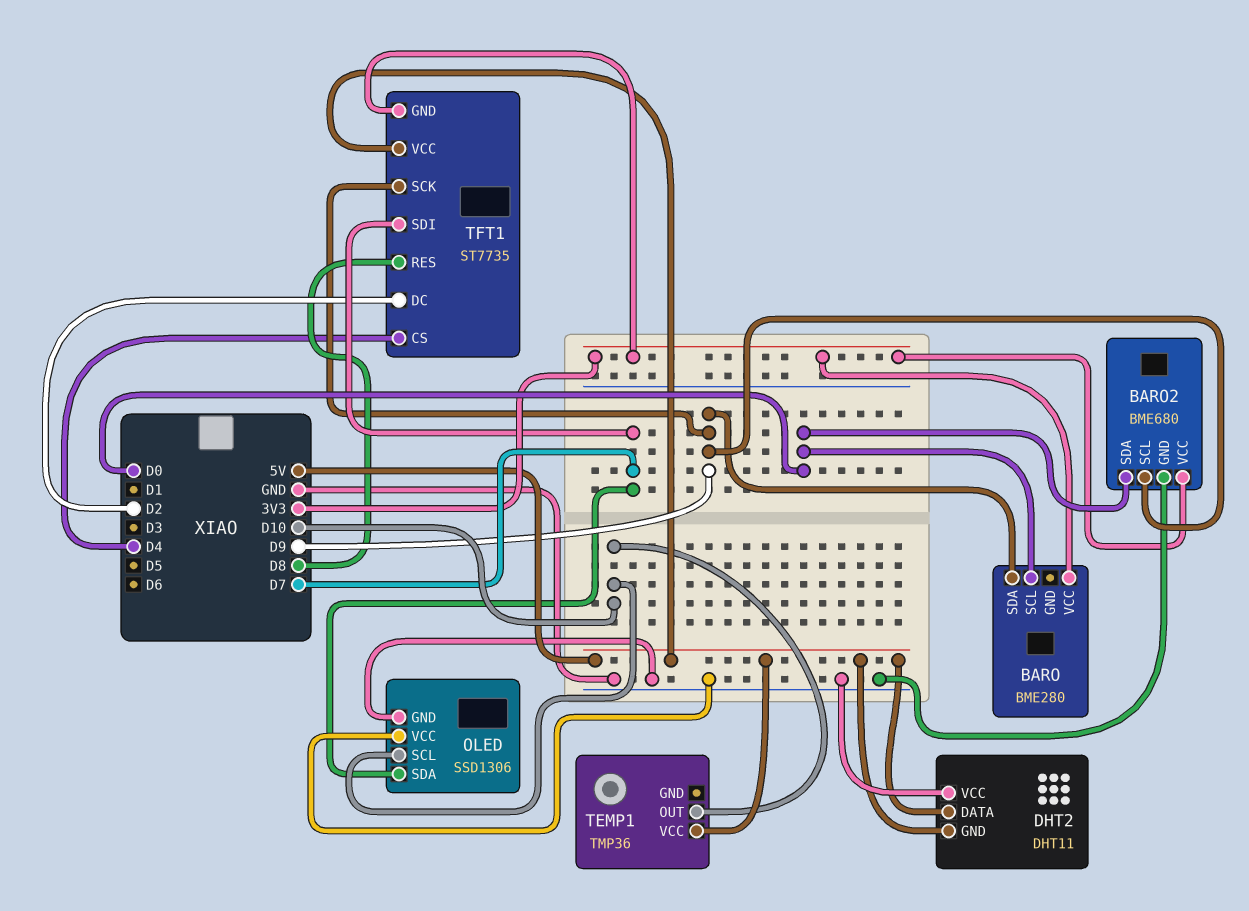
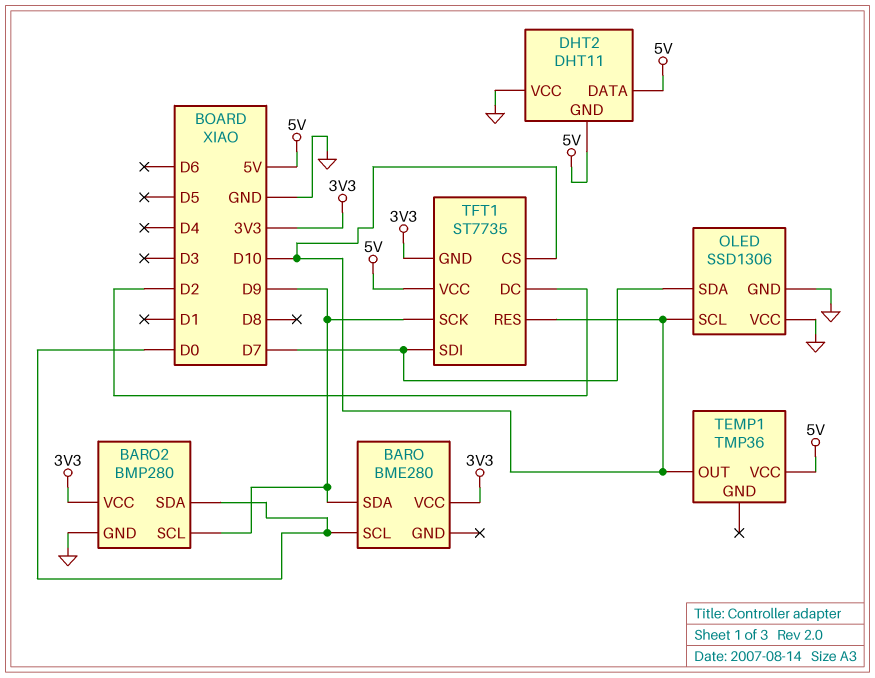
BARO2: BME680 -> BMP280
TFT1 pin CS: D4 -> D10
TFT1 pin RES: D8 -> D10

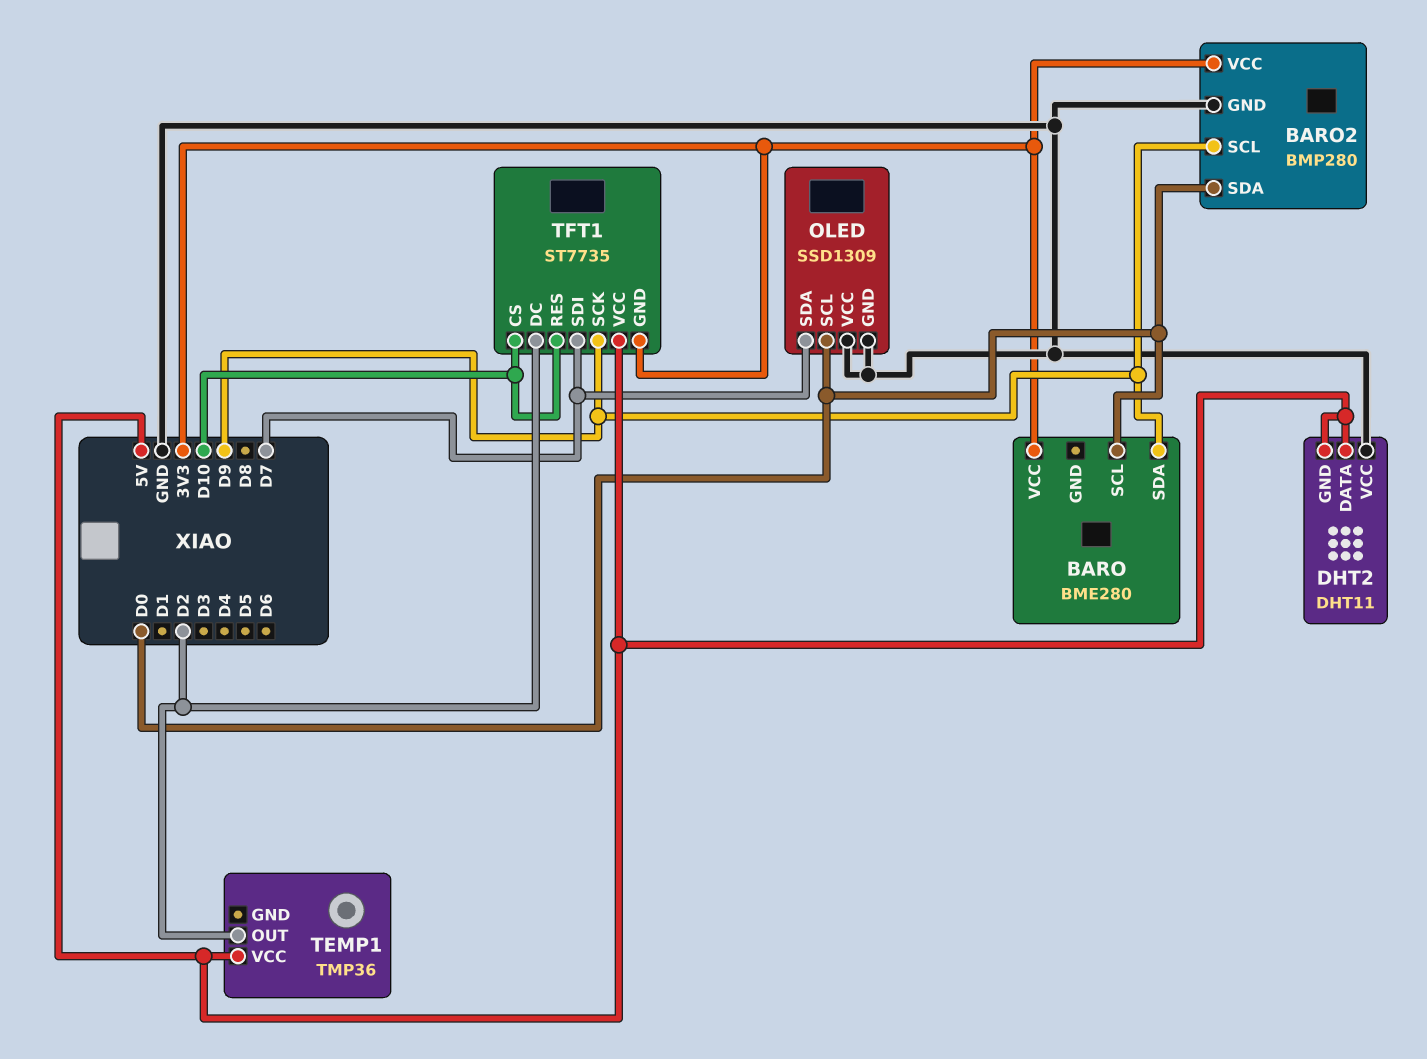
OLED: SSD1306 -> SSD1309
OLED pin SCL: D10 -> D0
TEMP1 pin OUT: D10 -> D2

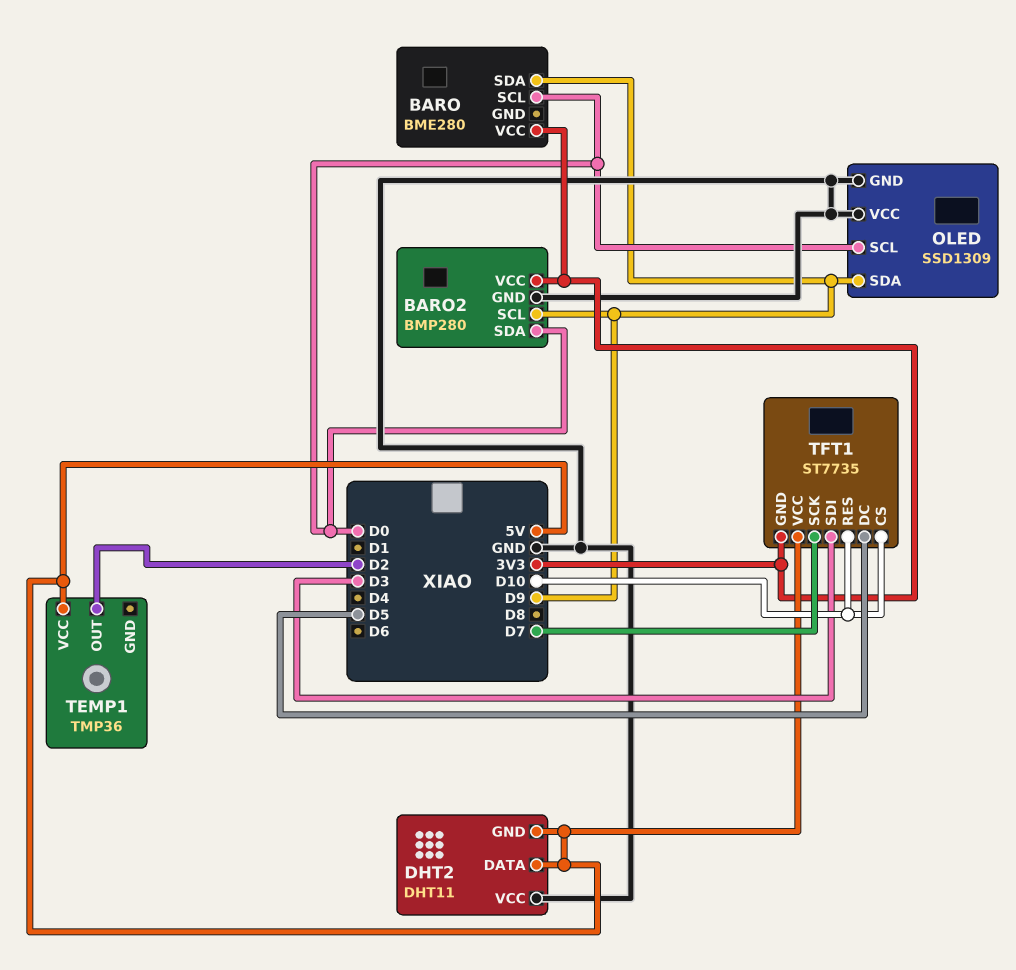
OLED pin SDA: D7 -> D9
TFT1 pin DC: D2 -> D5
TFT1 pin SCK: D9 -> D7
TFT1 pin SDI: D7 -> D3

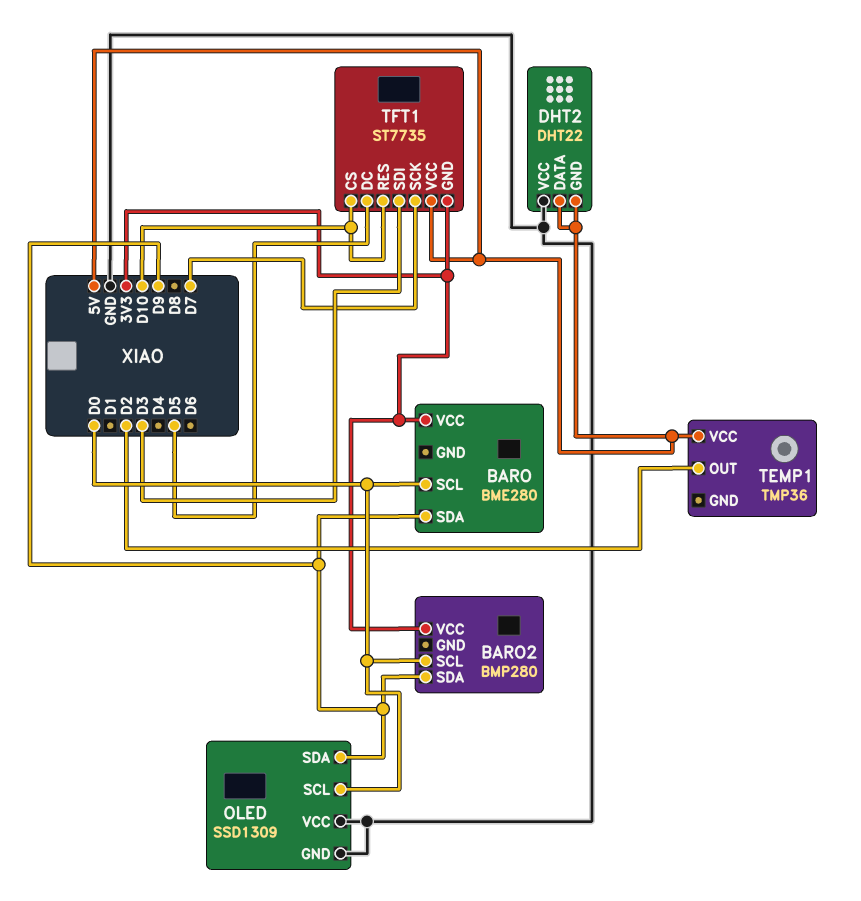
BARO2 pin GND: GND -> none
BARO2 pin SCL: D9 -> D0
BARO2 pin SDA: D0 -> D9
DHT2: DHT11 -> DHT22

